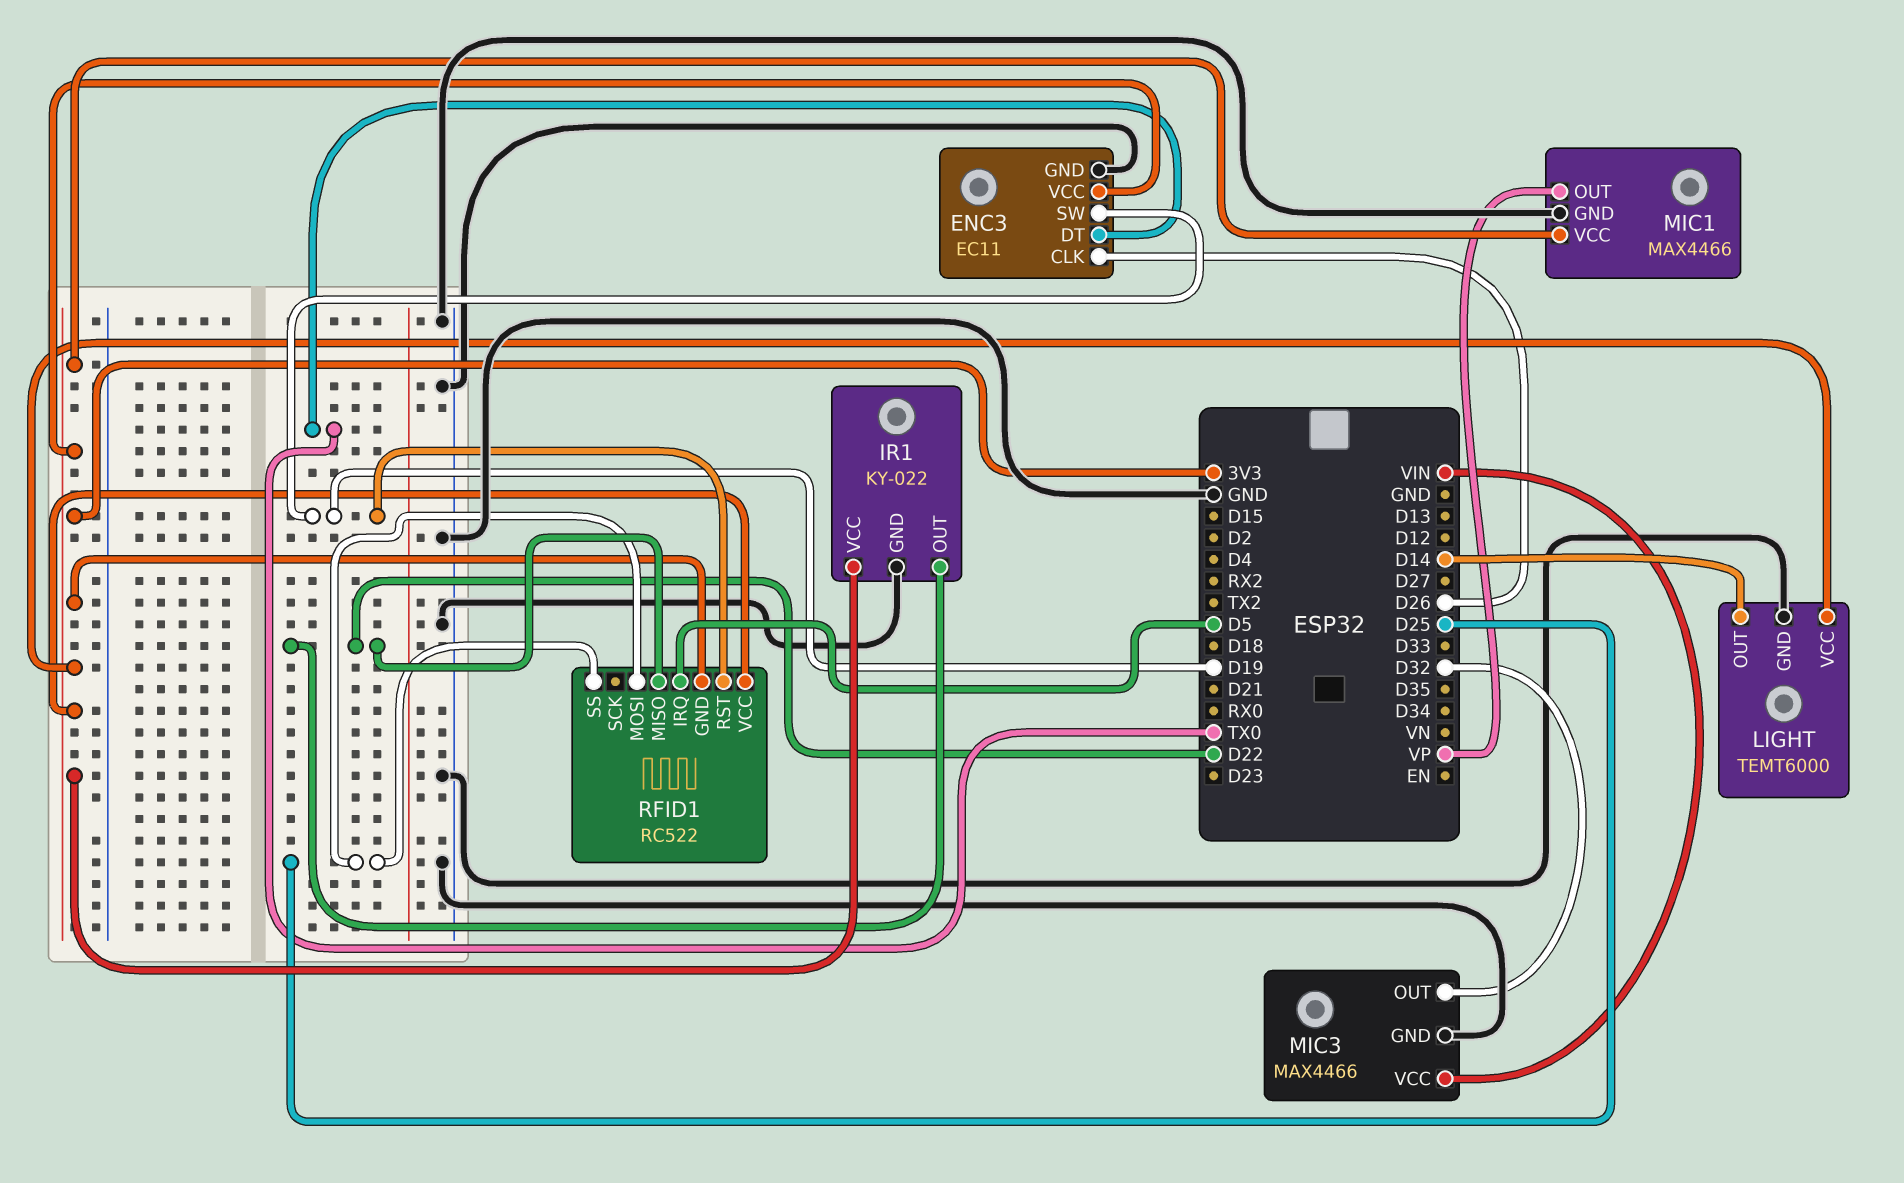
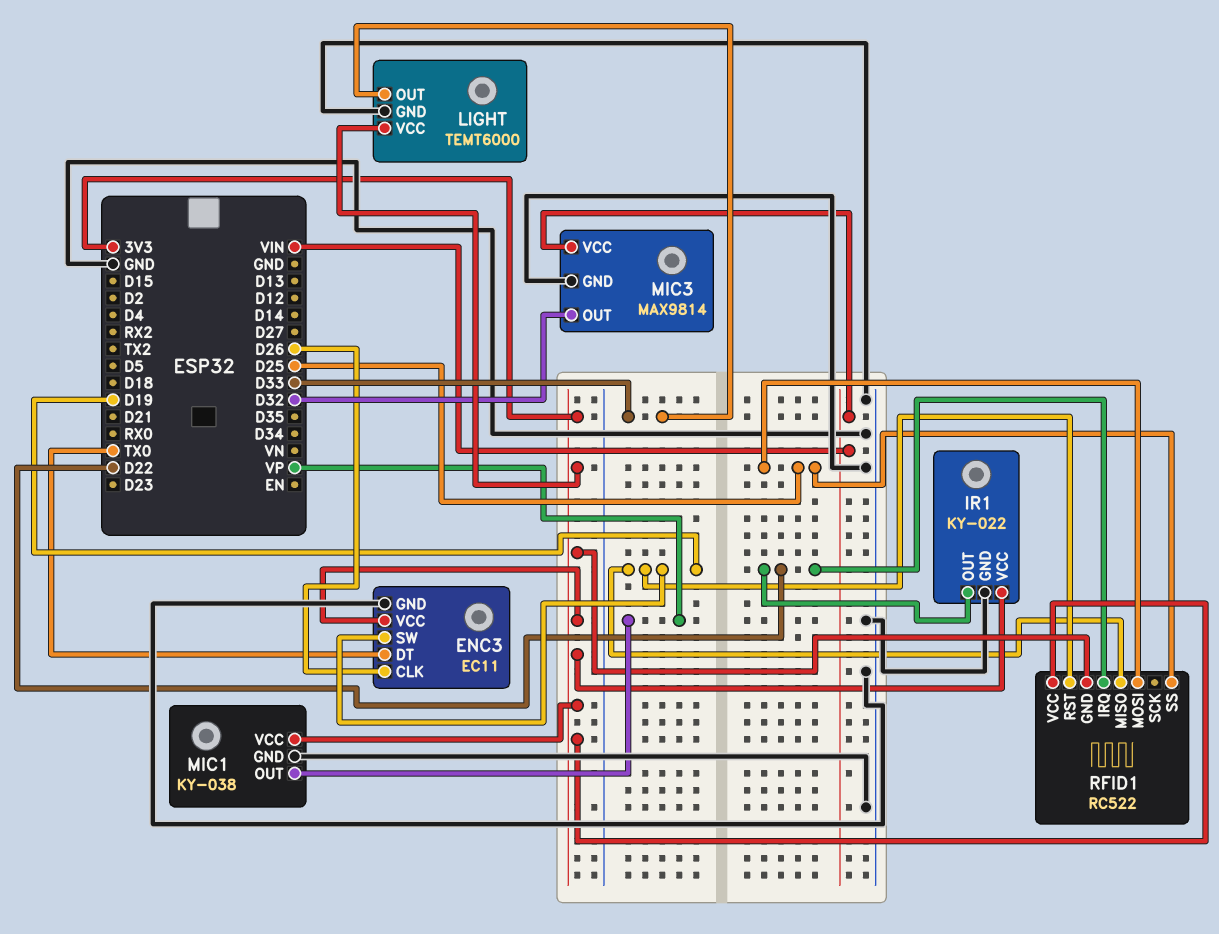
LIGHT pin OUT: D14 -> D33
MIC1: MAX4466 -> KY-038
MIC3: MAX4466 -> MAX9814
RFID1 pin IRQ: D5 -> D22
RFID1 pin MISO: D22 -> D19

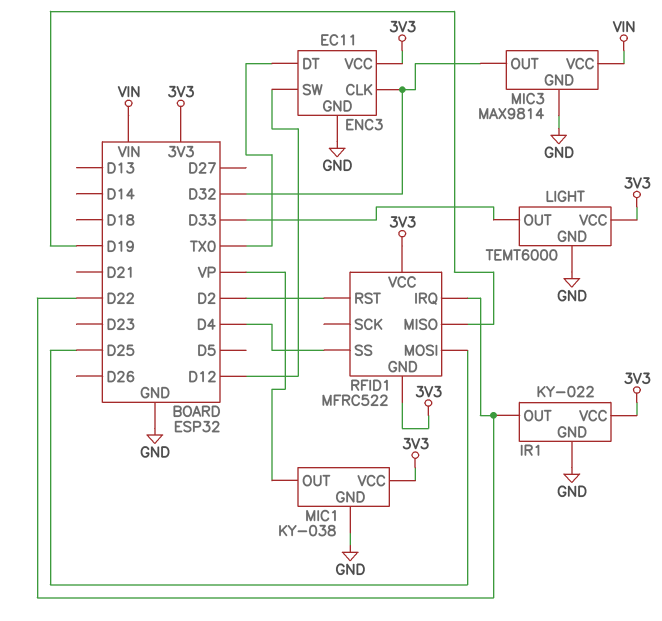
ENC3 pin CLK: D26 -> D32
ENC3 pin SW: D19 -> D12
RFID1: RC522 -> MFRC522
RFID1 pin RST: D19 -> D2
RFID1 pin SS: D25 -> D4

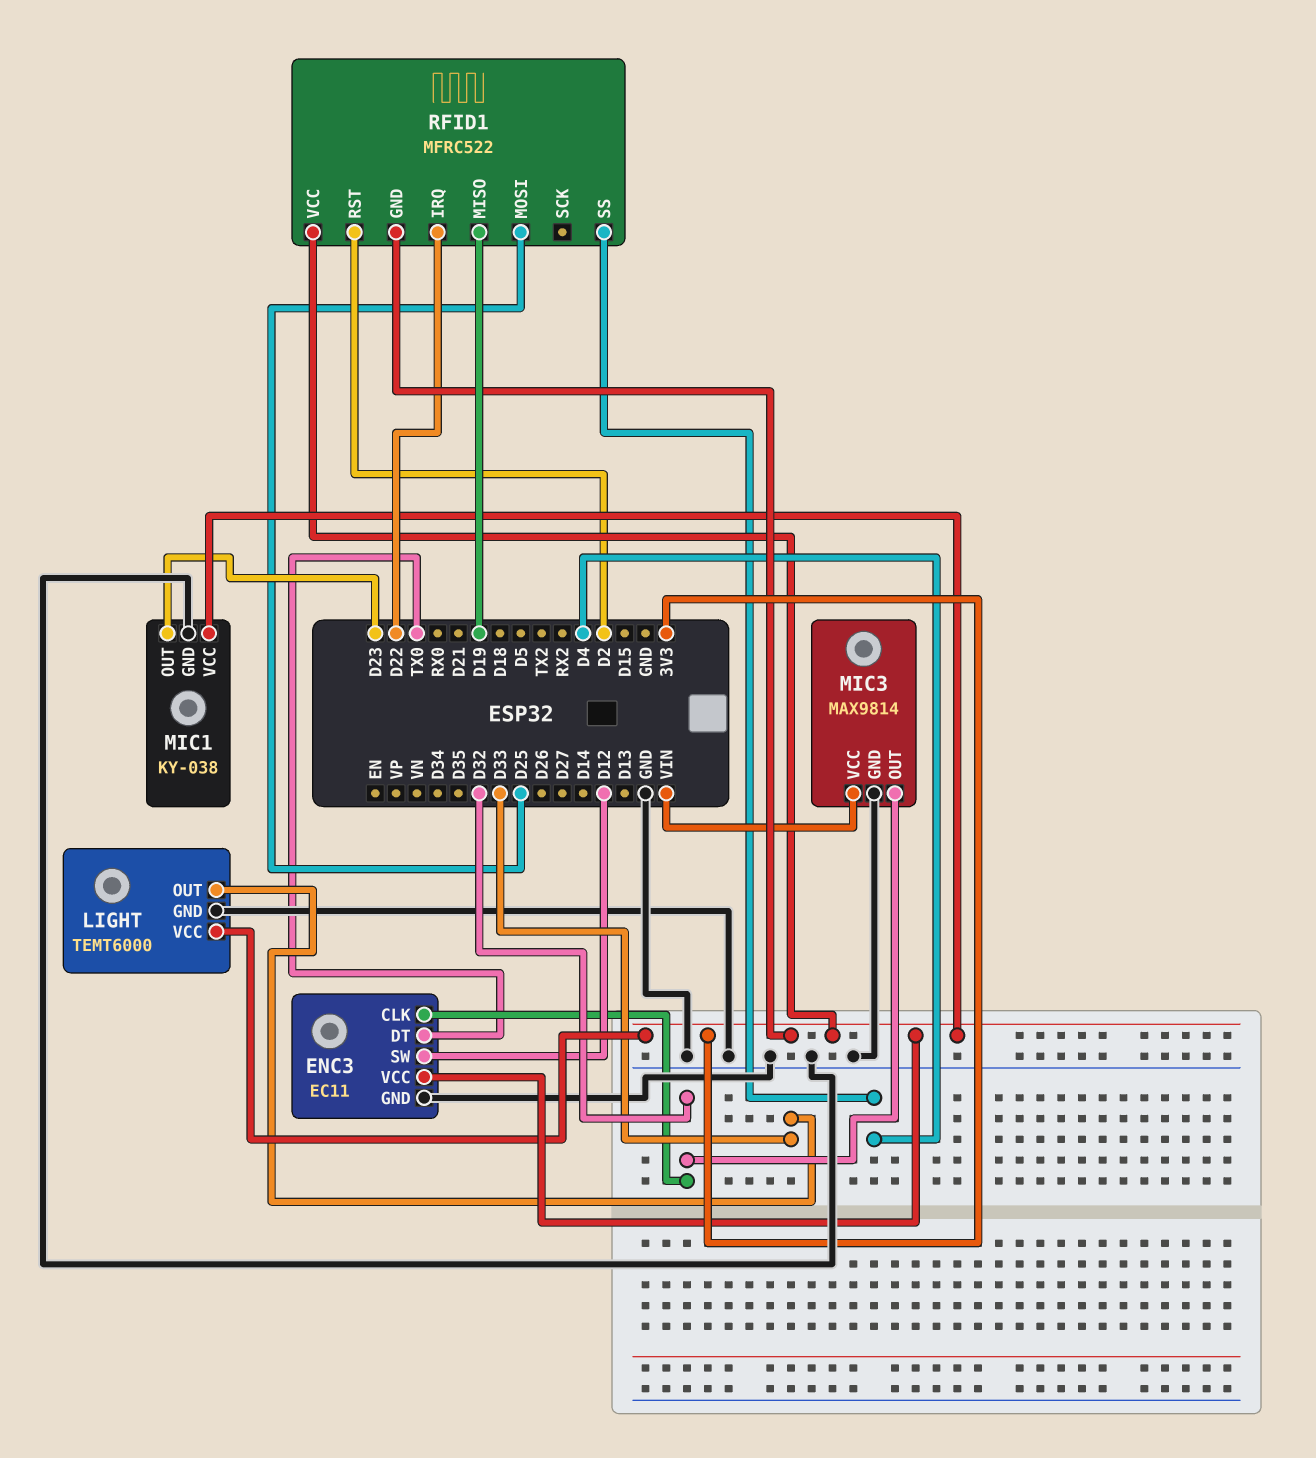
IR1: KY-022 -> none
IR1 pin GND: GND -> none
IR1 pin OUT: D22 -> none
IR1 pin VCC: 3V3 -> none
MIC1 pin OUT: VP -> D23

